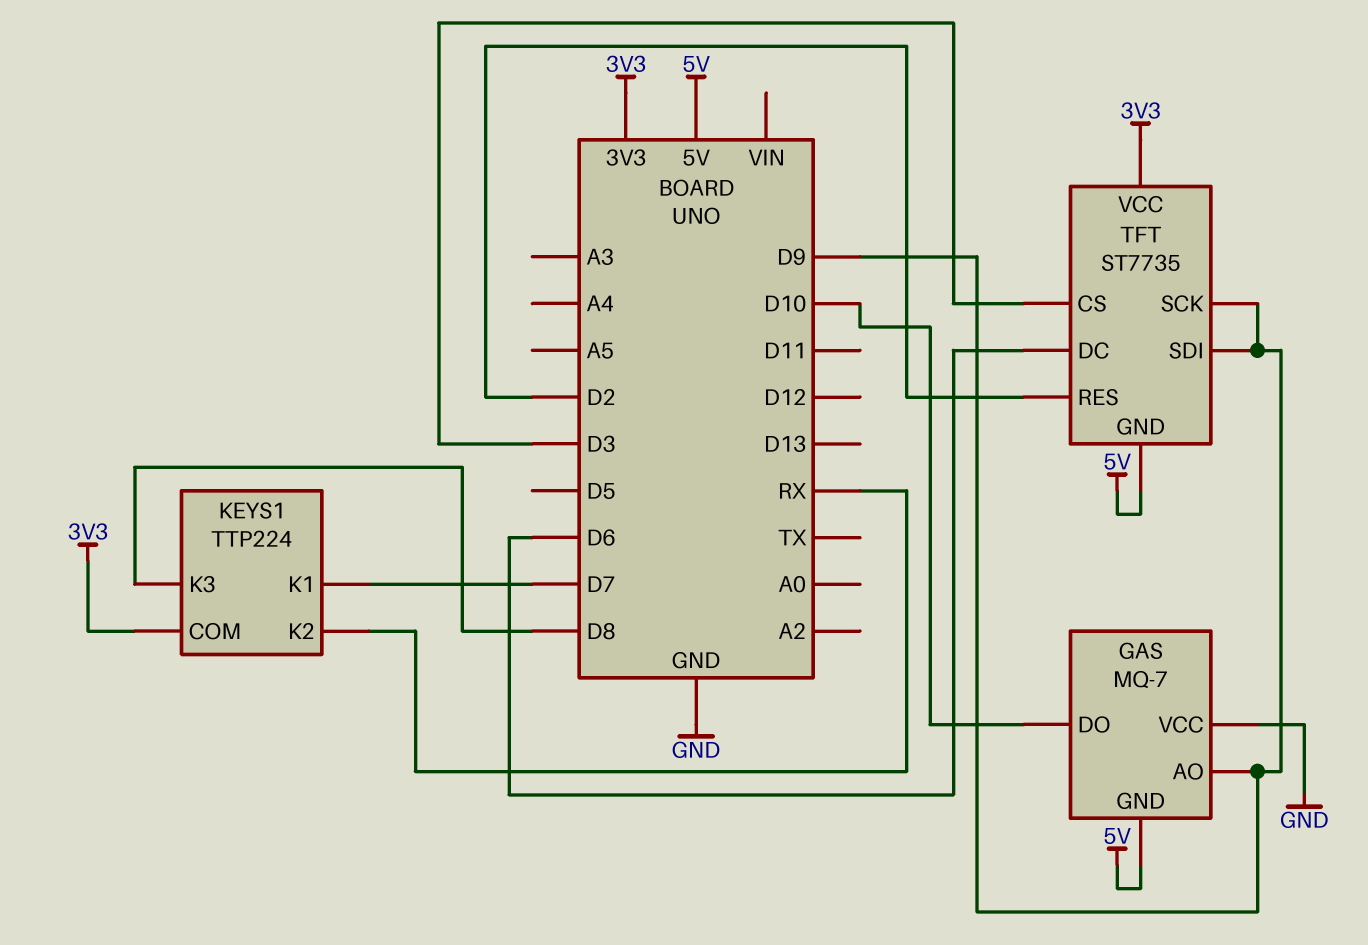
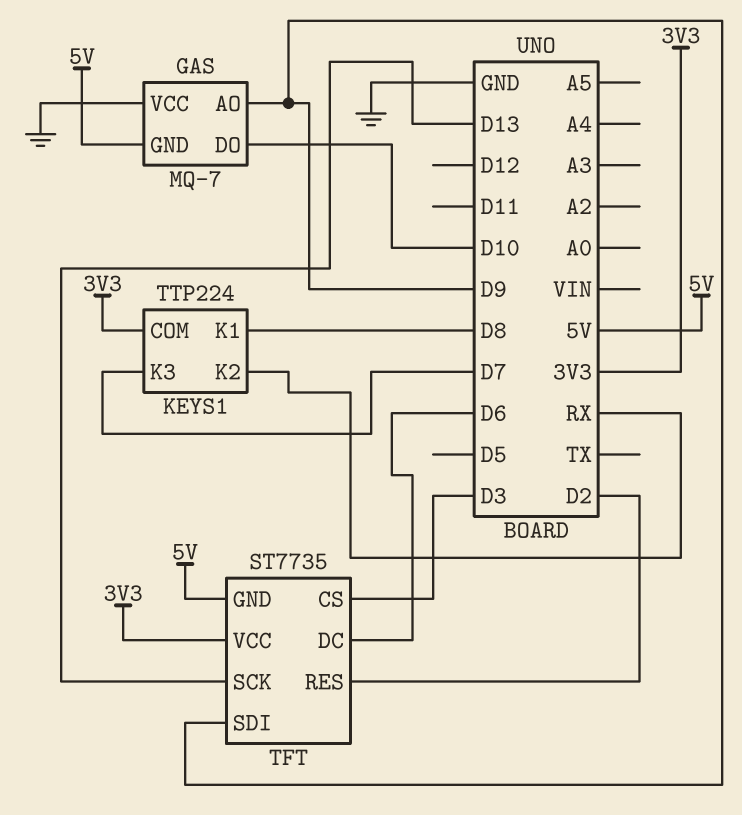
KEYS1 pin K1: D7 -> D8
KEYS1 pin K3: D8 -> D7
TFT pin SCK: D9 -> D13

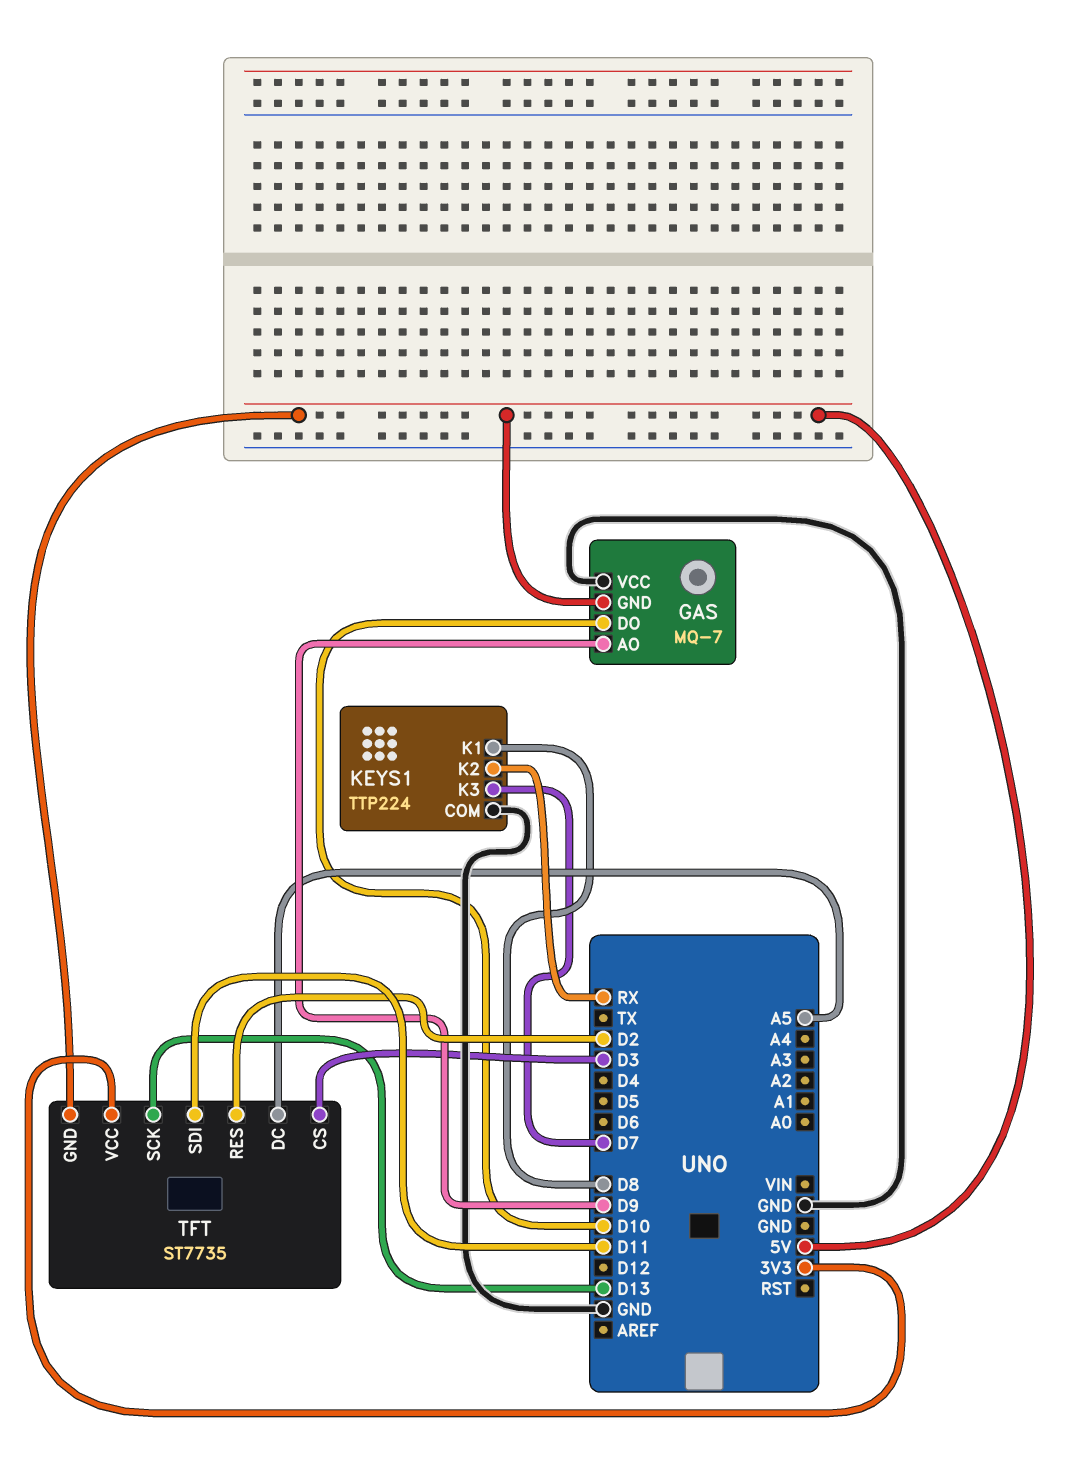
KEYS1 pin COM: 3V3 -> GND
TFT pin DC: D6 -> A5
TFT pin SDI: D9 -> D11

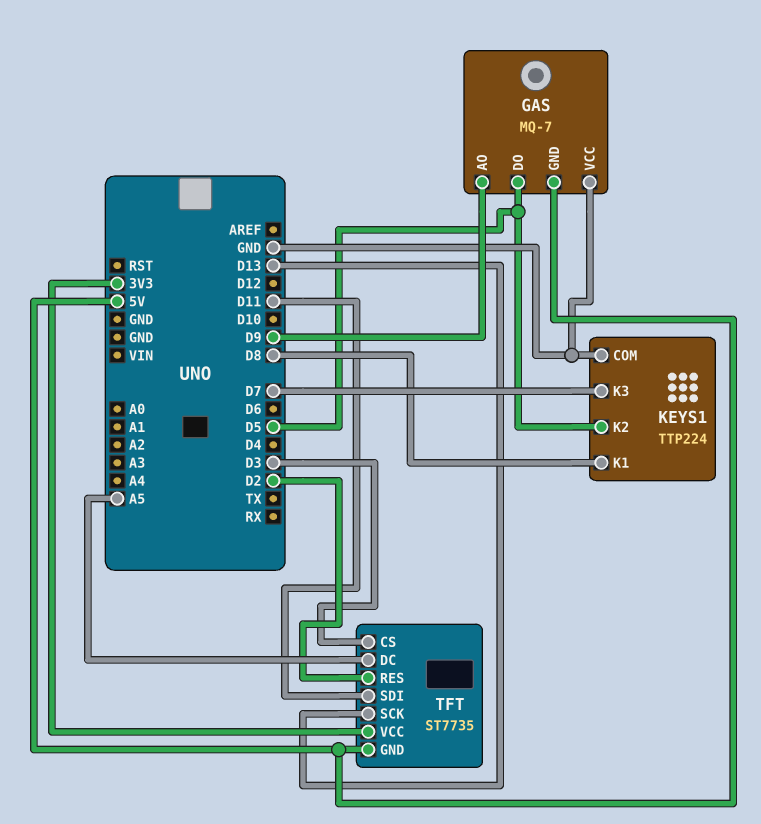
GAS pin DO: D10 -> D5
KEYS1 pin K2: RX -> D5

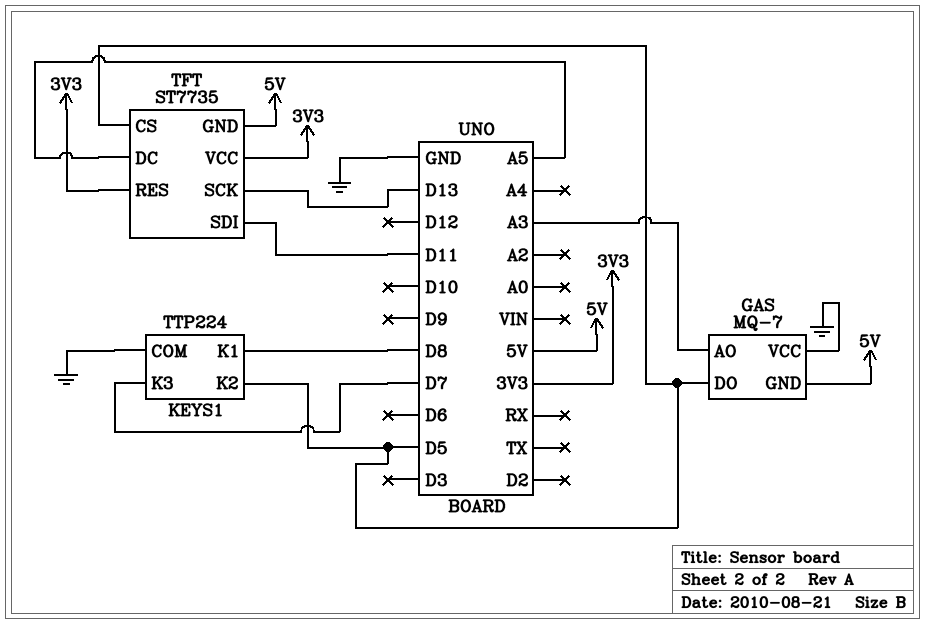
GAS pin AO: D9 -> A3
TFT pin CS: D3 -> D5
TFT pin RES: D2 -> 3V3

